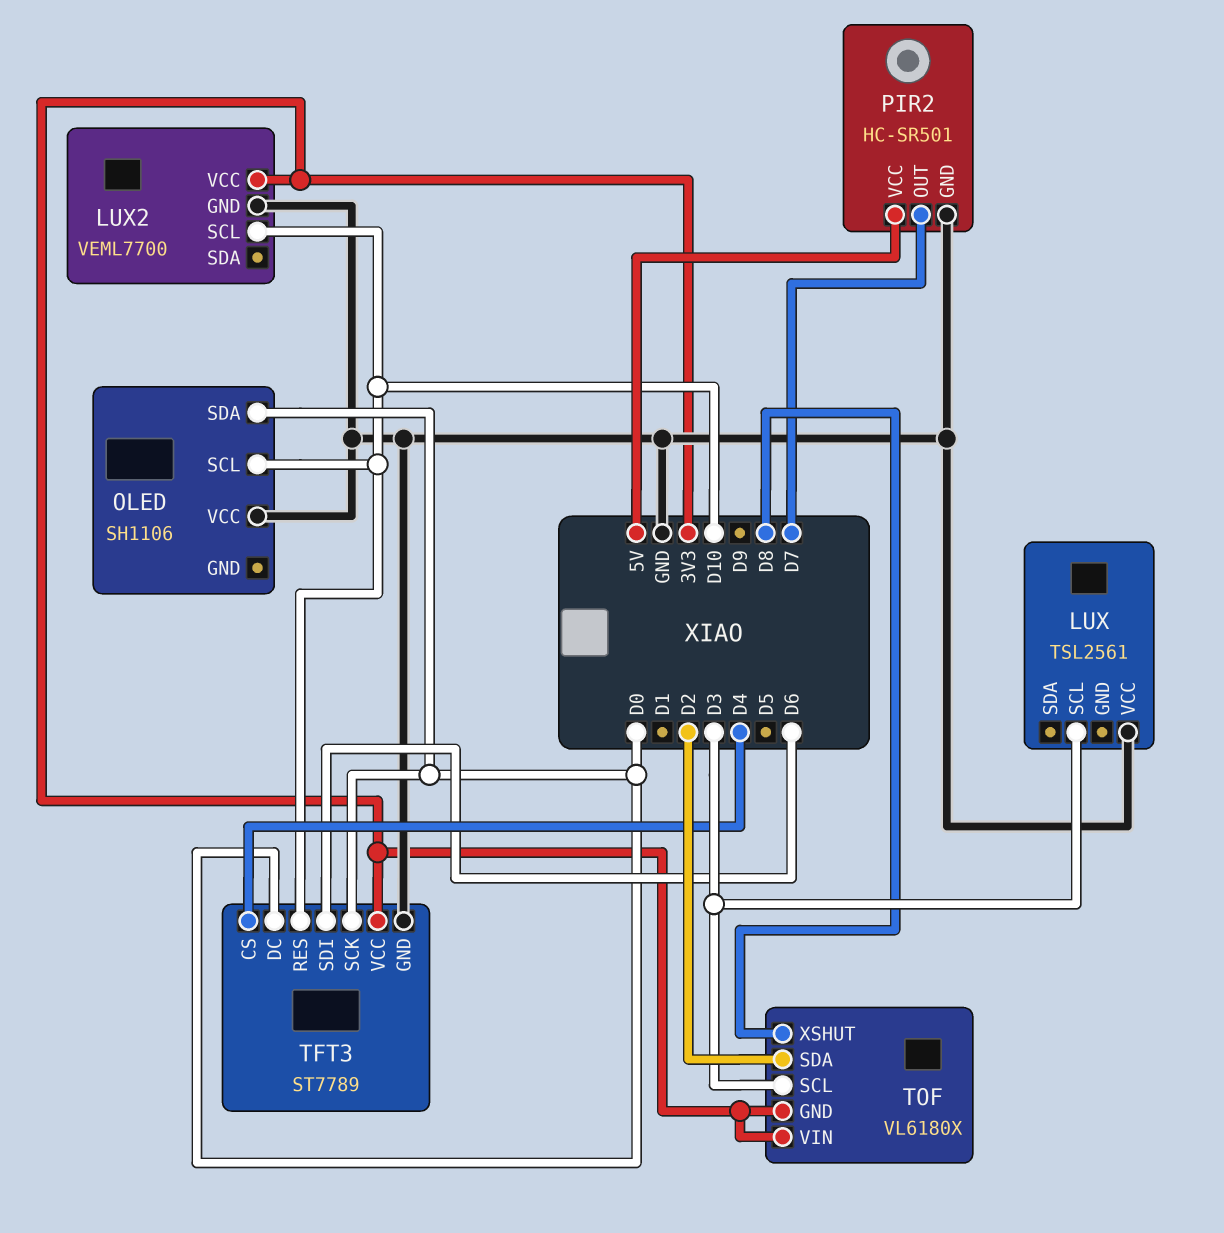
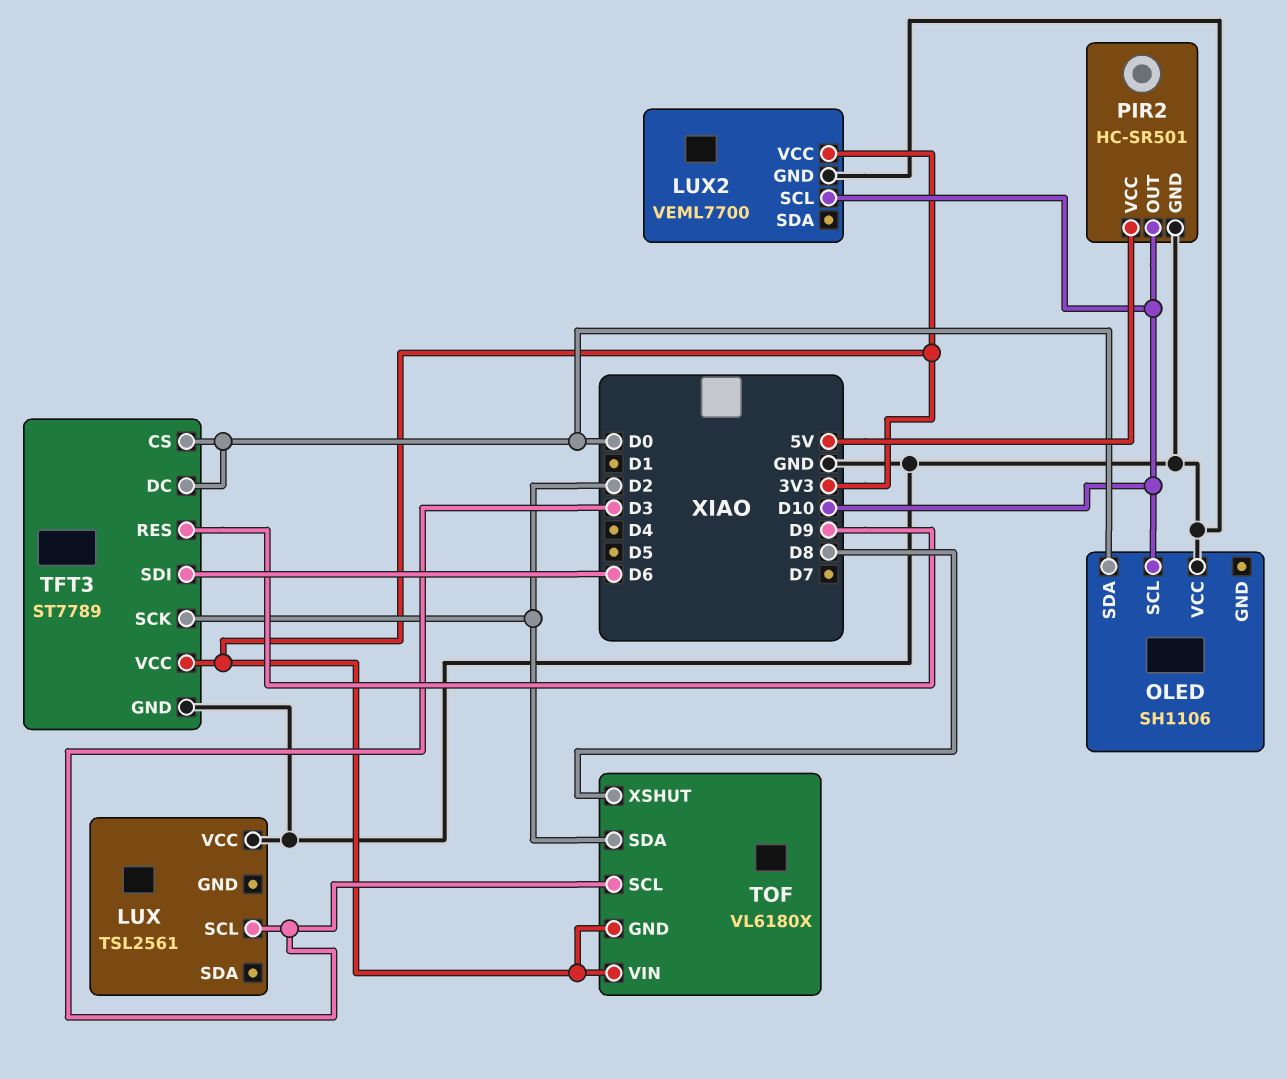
PIR2 pin OUT: D7 -> D10
TFT3 pin CS: D4 -> D0
TFT3 pin RES: D10 -> D9
TFT3 pin SCK: D0 -> D2

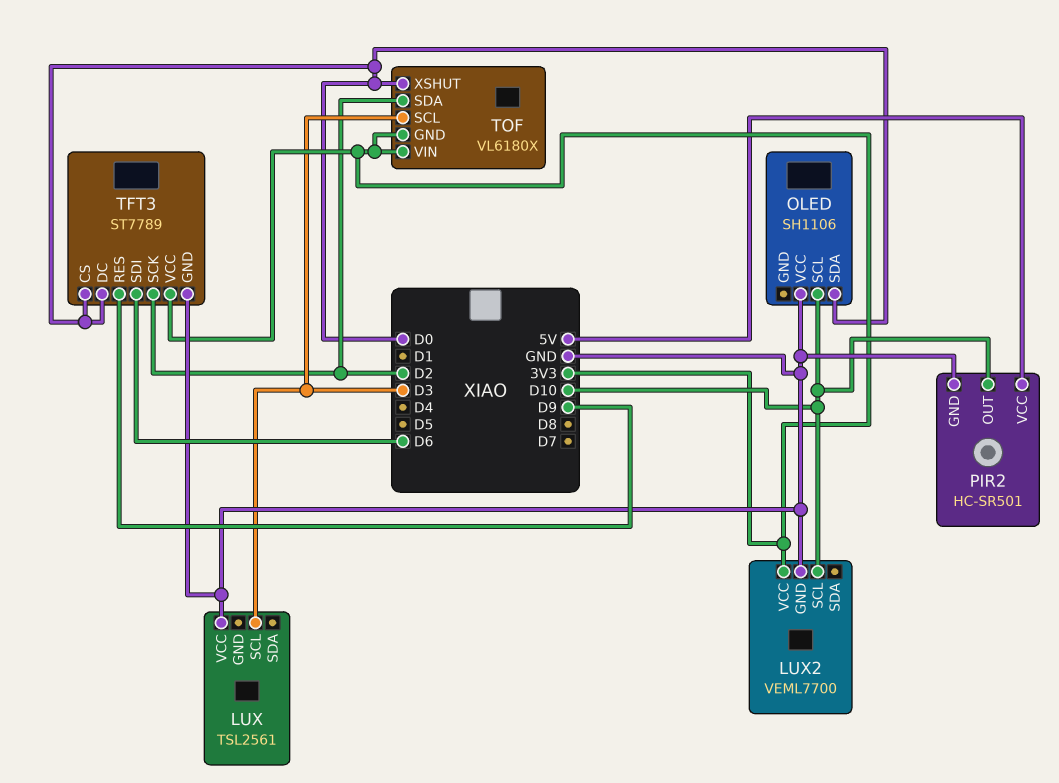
TOF pin XSHUT: D8 -> D0

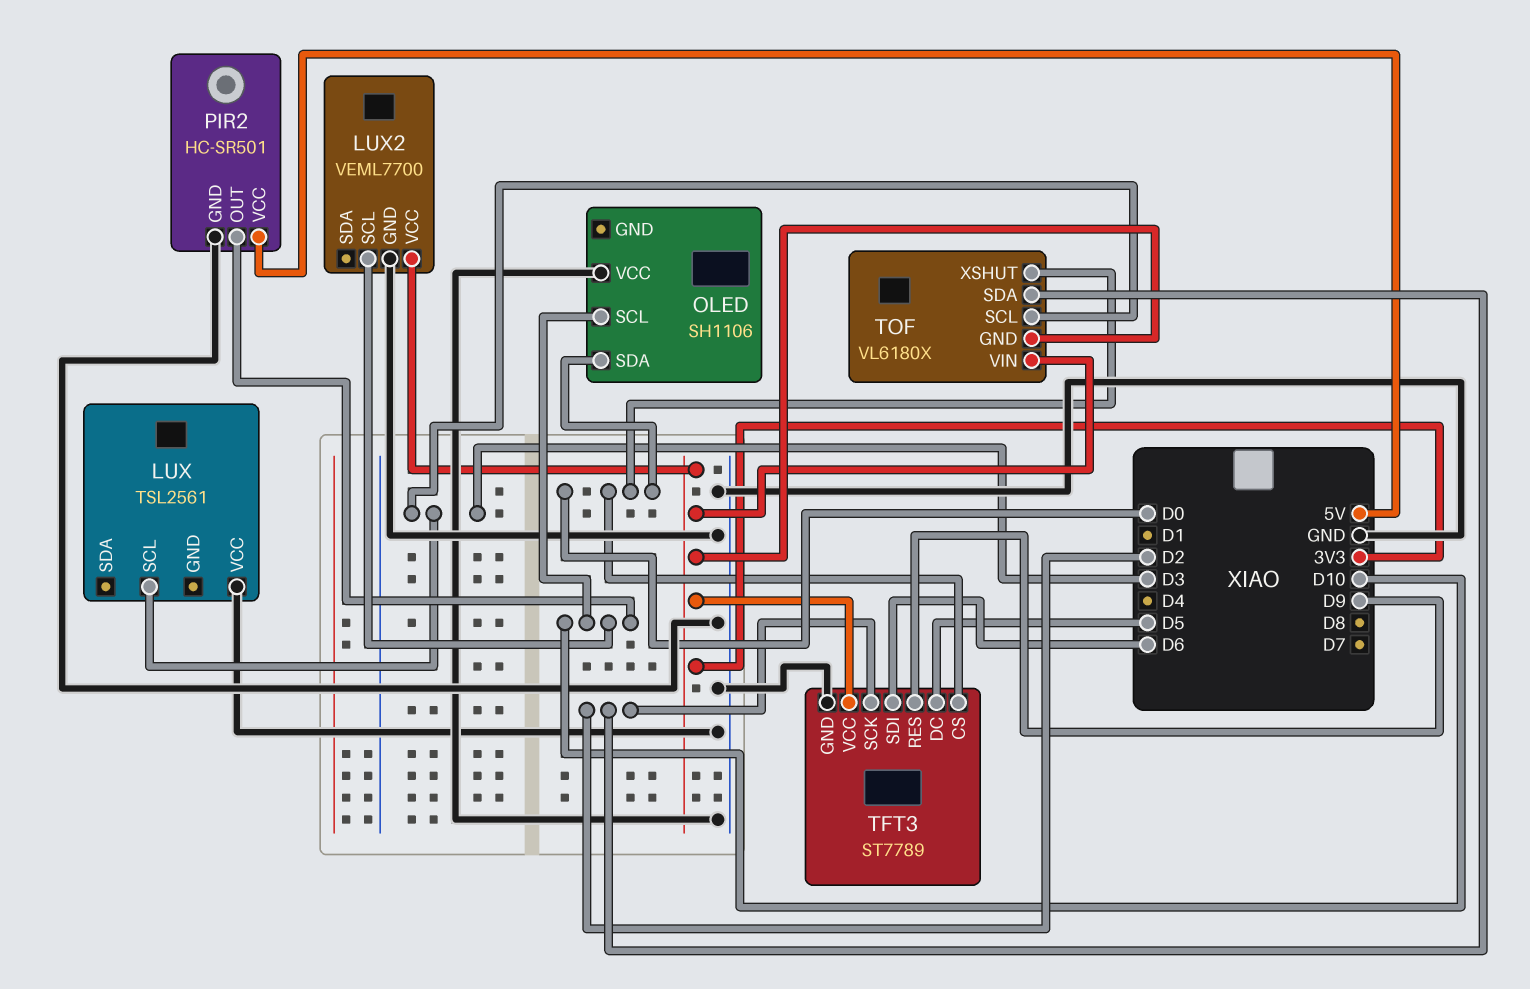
TFT3 pin DC: D0 -> D5

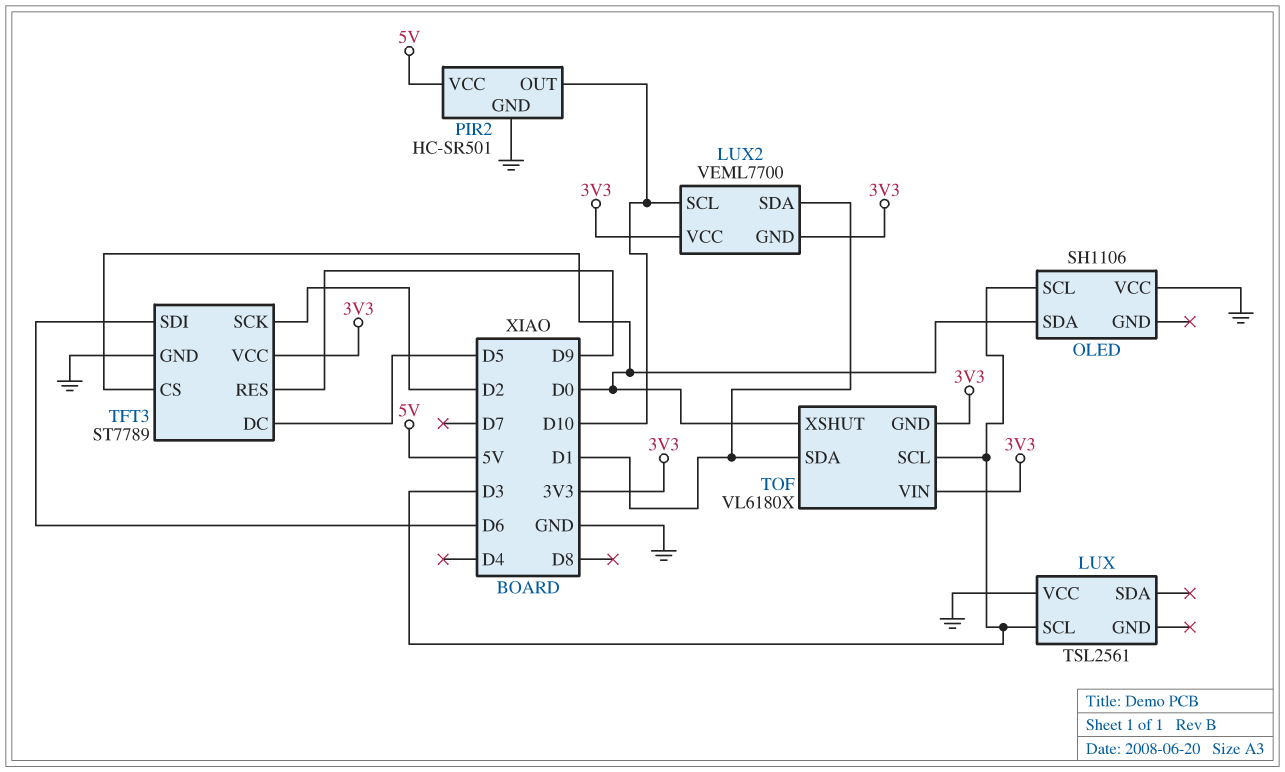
LUX2 pin GND: GND -> 3V3
LUX2 pin SDA: none -> D1
OLED pin SCL: D10 -> D3
TOF pin SDA: D2 -> D1

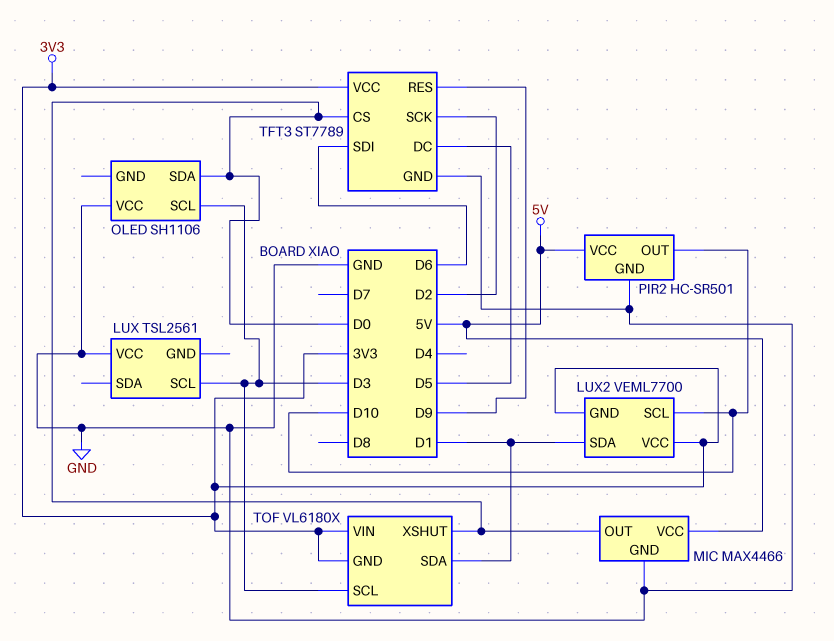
MIC: none -> MAX4466
MIC pin GND: none -> GND
MIC pin OUT: none -> D0
MIC pin VCC: none -> 5V

